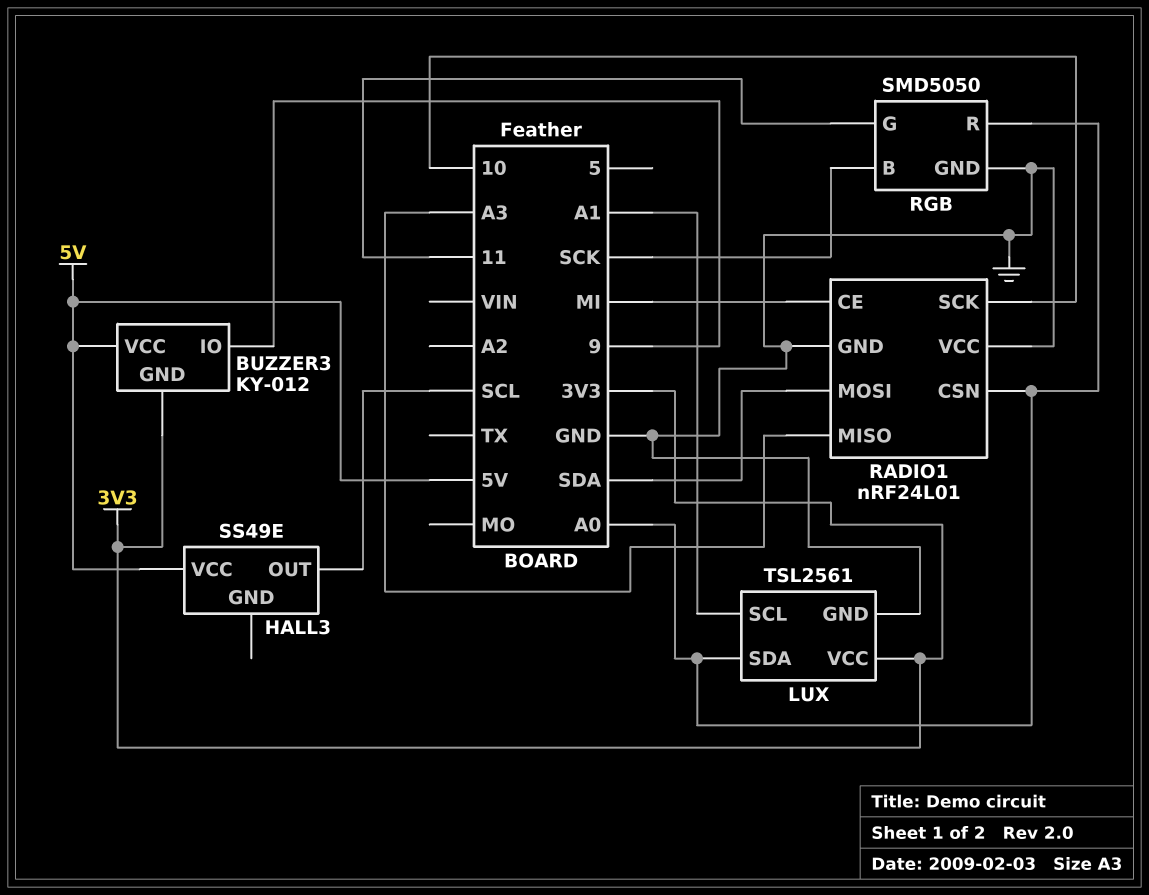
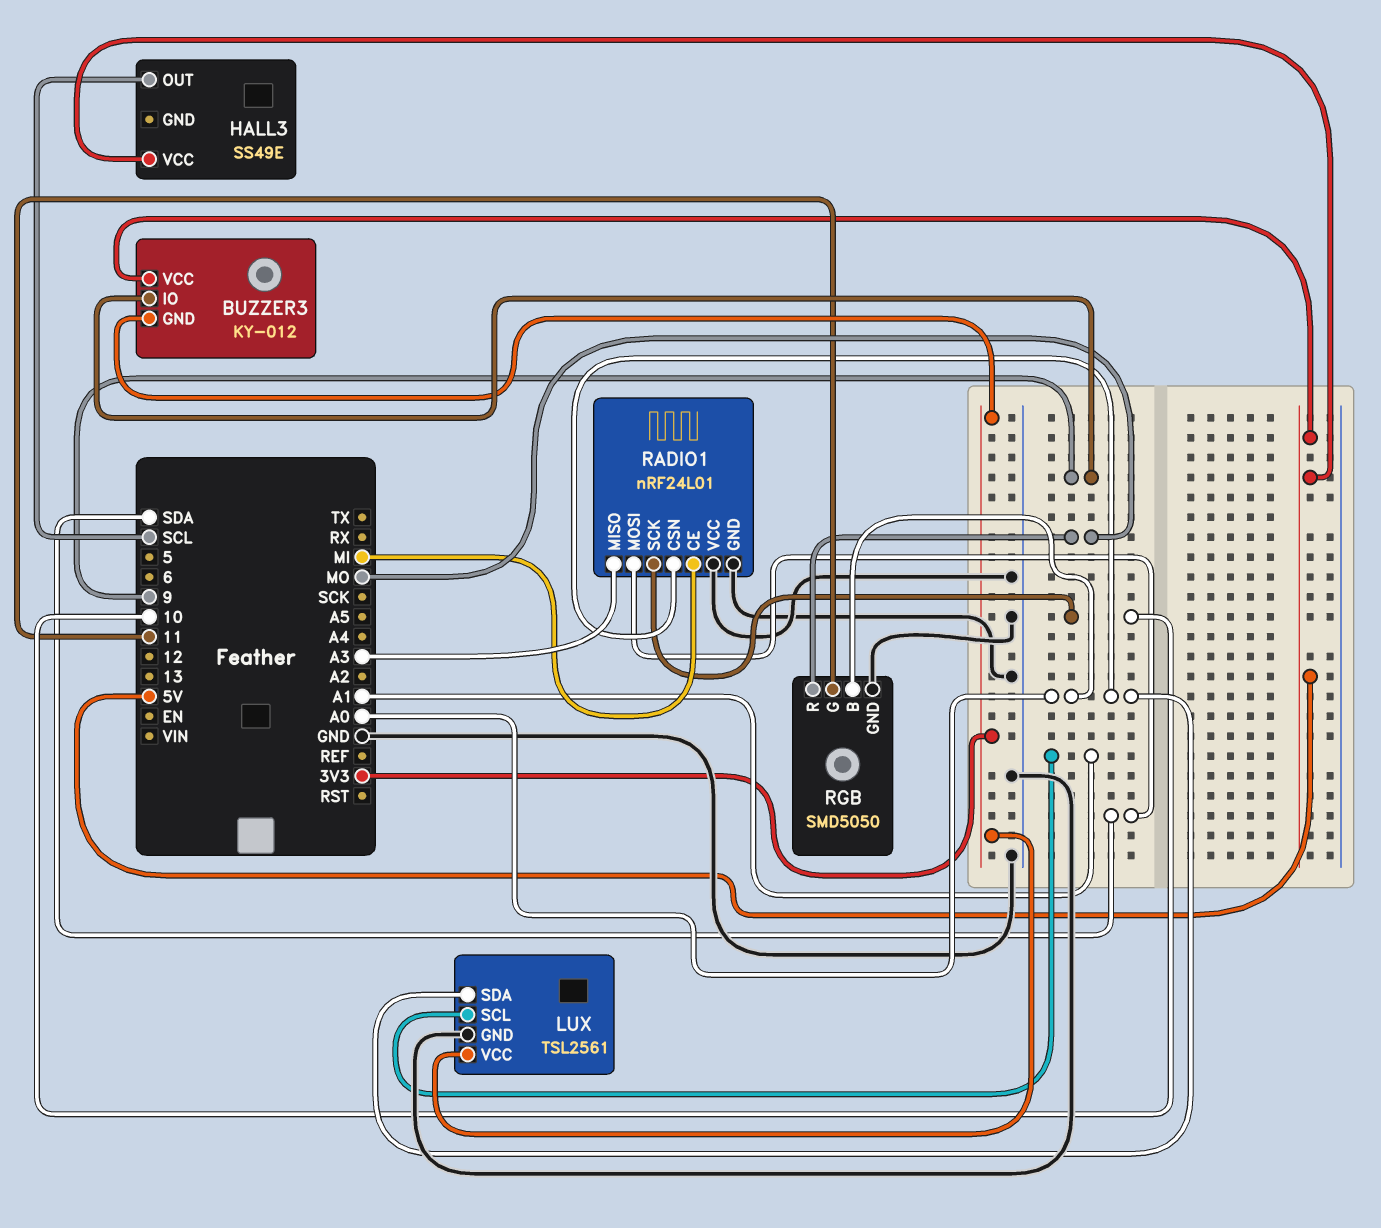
RGB pin B: SCK -> A0
RGB pin R: A0 -> MO

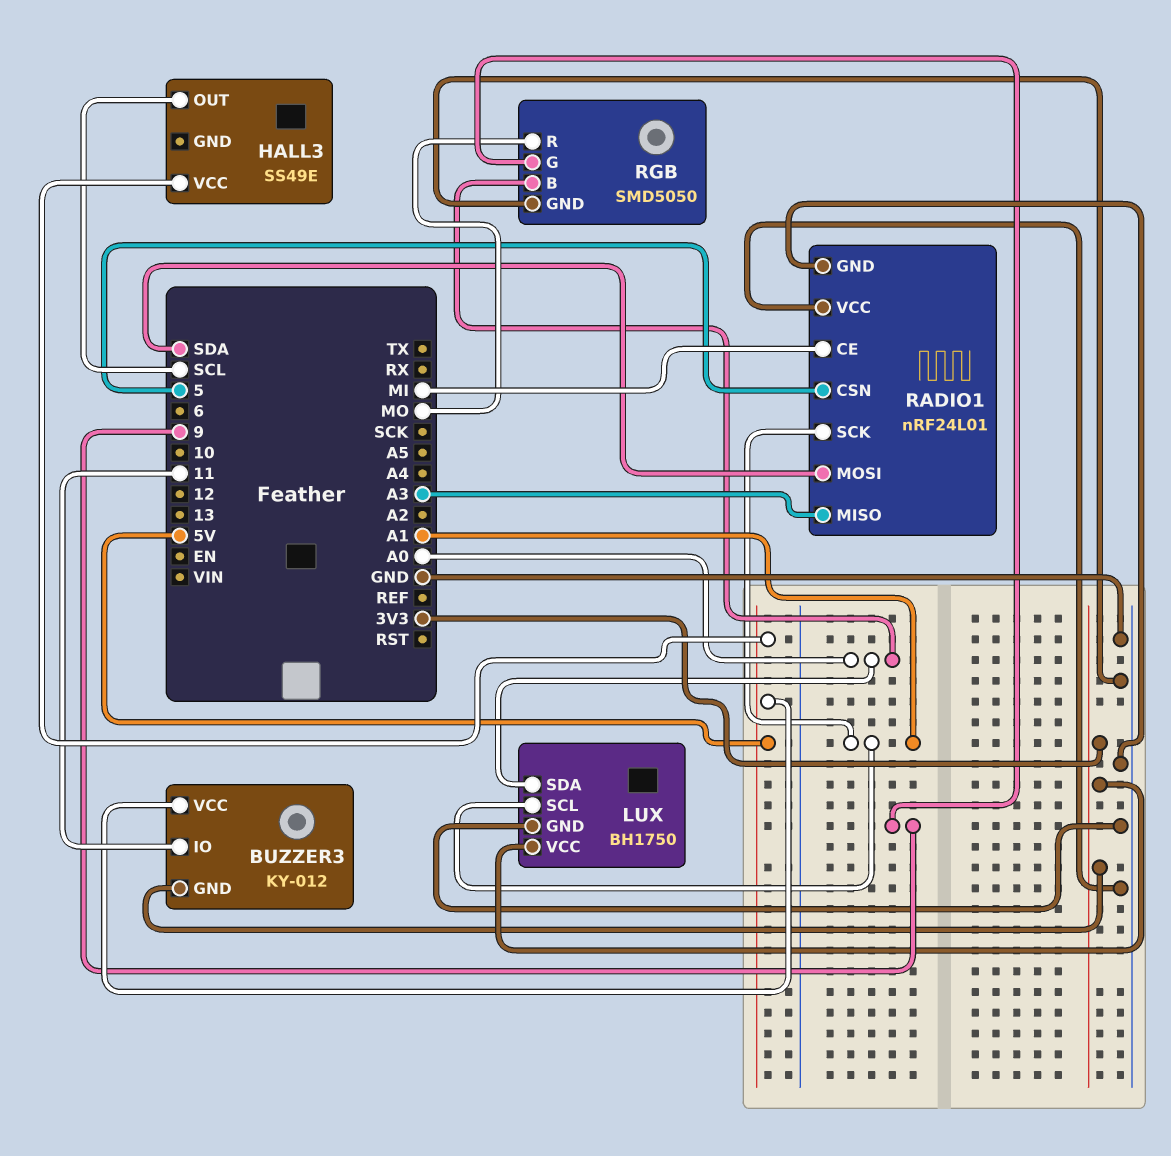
BUZZER3 pin IO: 9 -> 11
LUX: TSL2561 -> BH1750
RADIO1 pin CSN: A0 -> 5
RADIO1 pin SCK: 10 -> A1
RGB pin G: 11 -> 9

